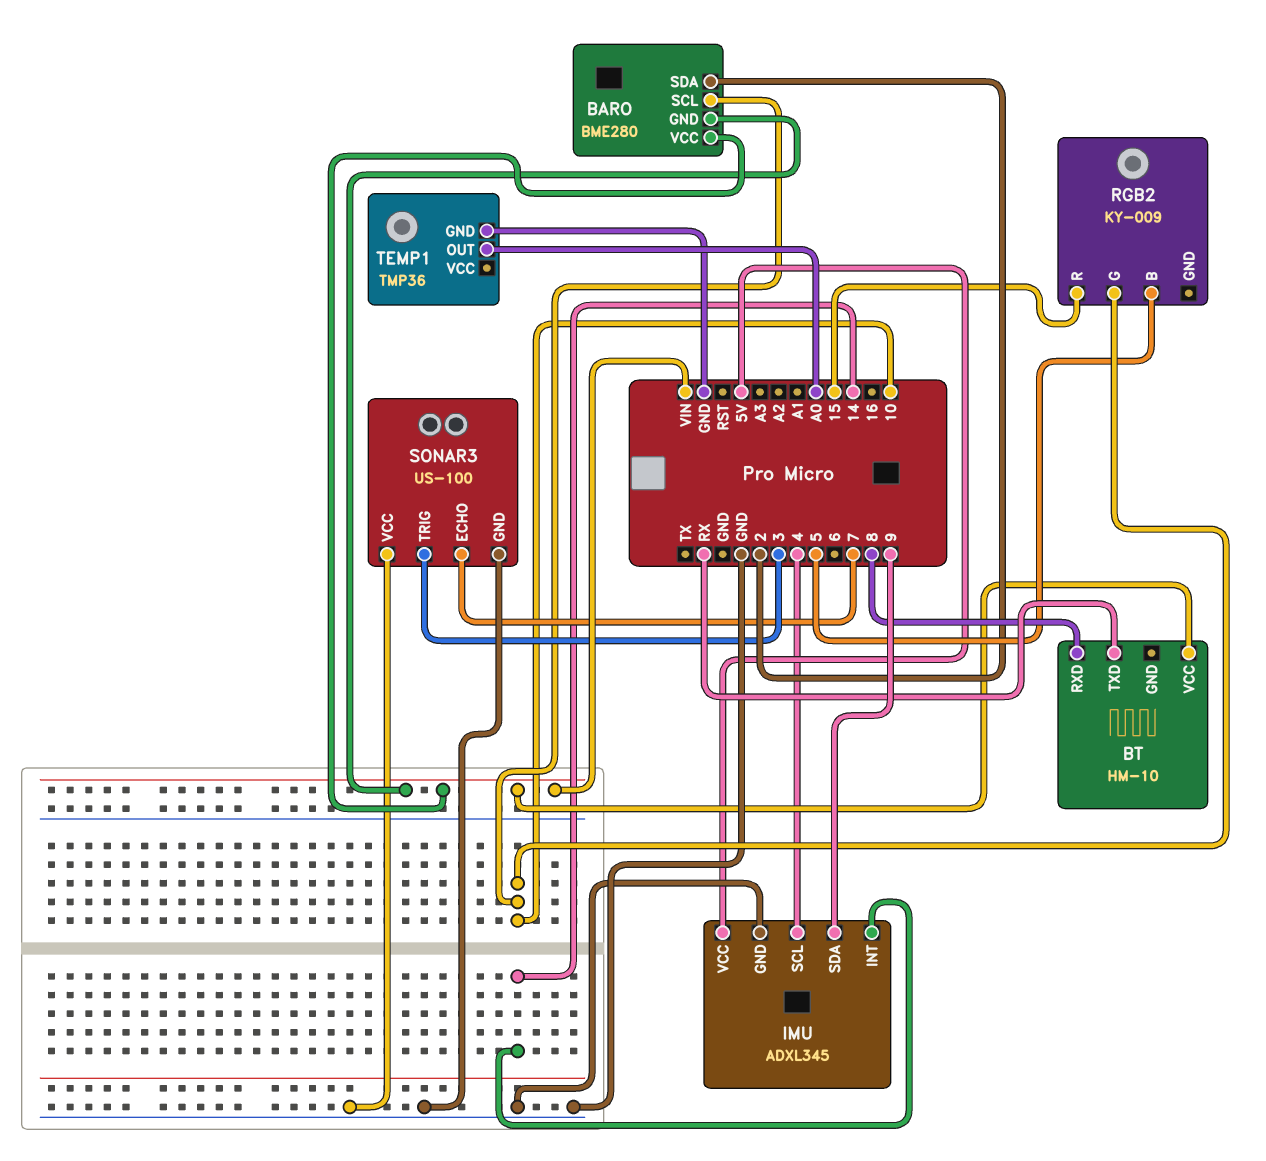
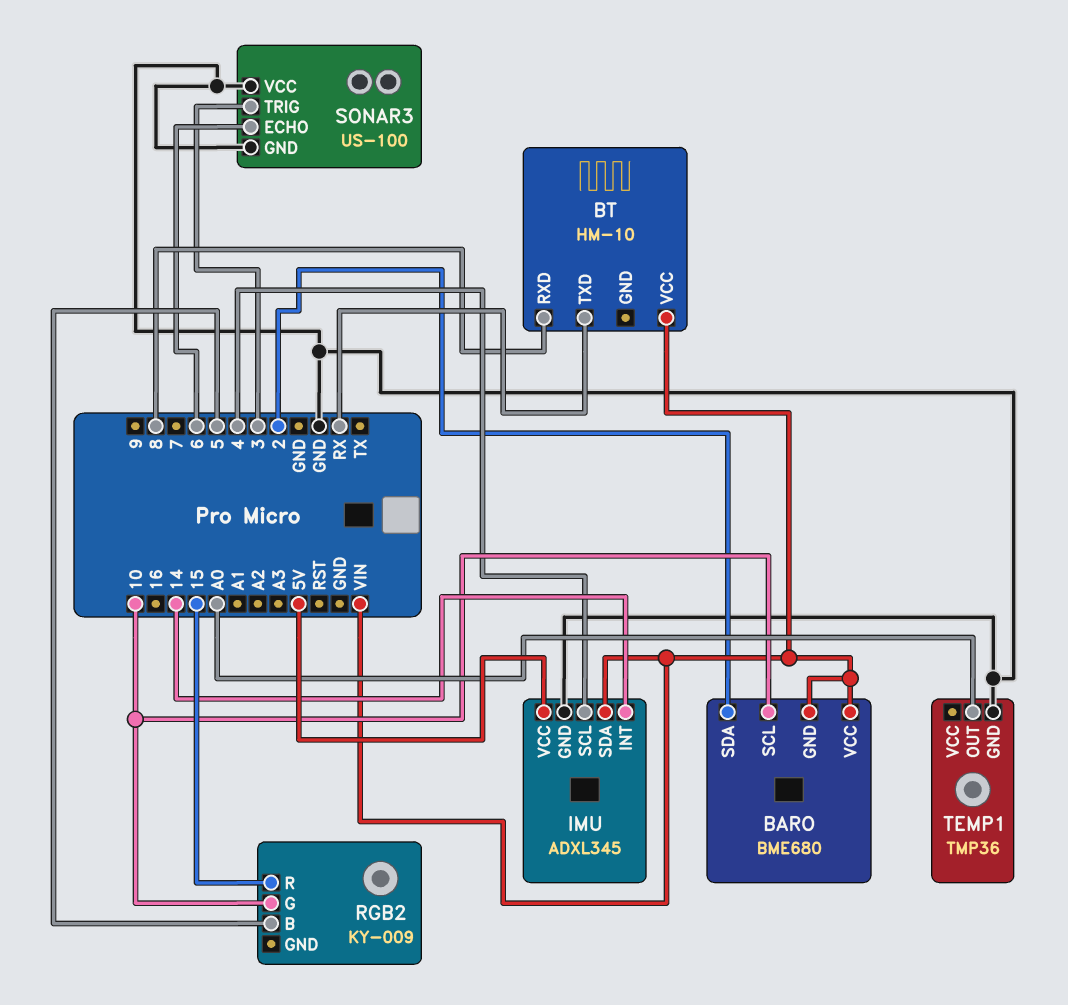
BARO: BME280 -> BME680
IMU pin SDA: 9 -> VIN
SONAR3 pin ECHO: 7 -> 6

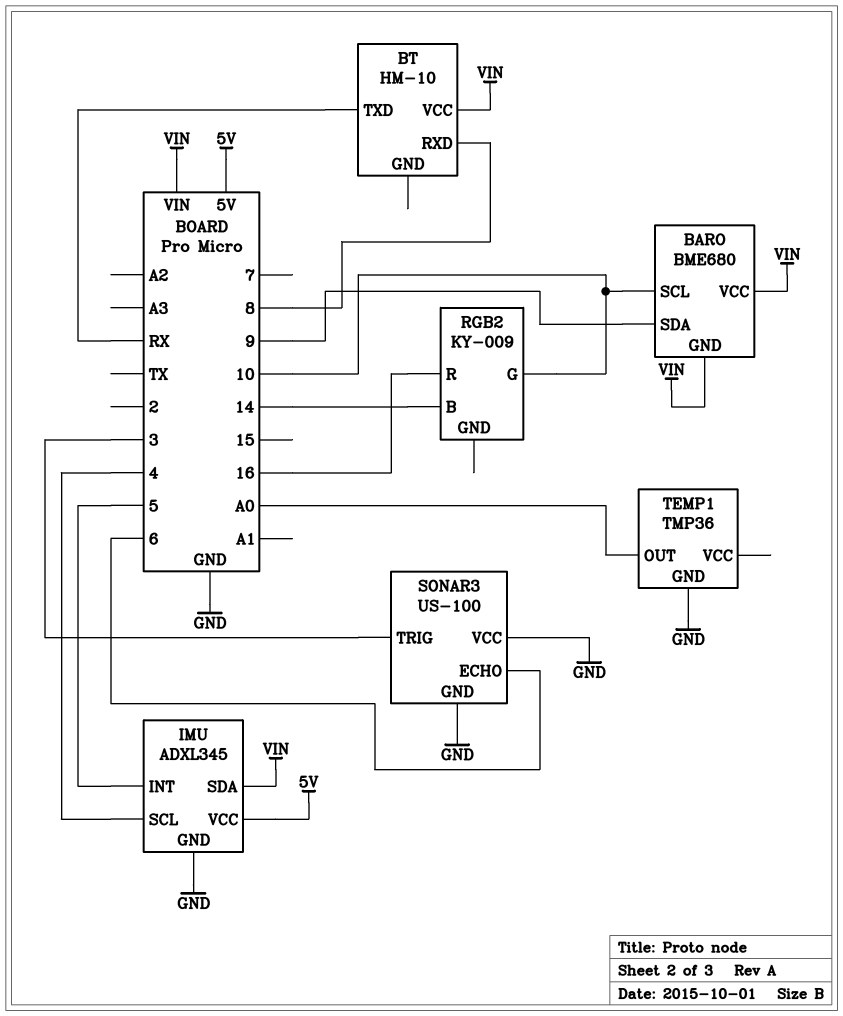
BARO pin SDA: 2 -> 9
IMU pin INT: 14 -> 5
RGB2 pin B: 5 -> 14
RGB2 pin R: 15 -> 16

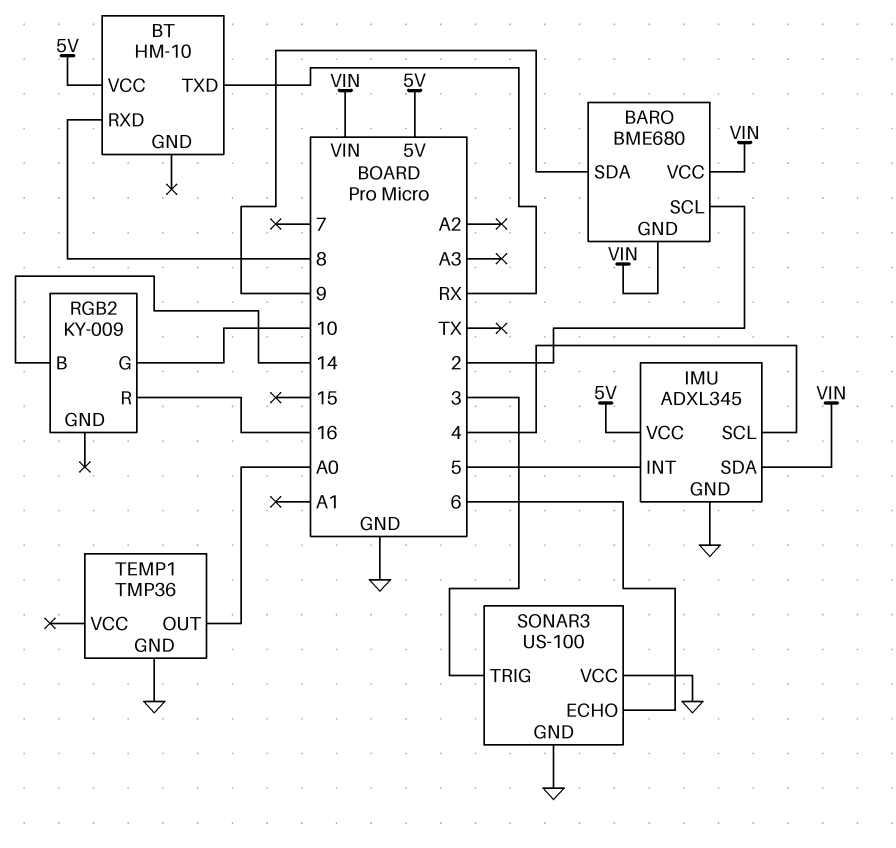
BARO pin SCL: 10 -> 2
BT pin VCC: VIN -> 5V

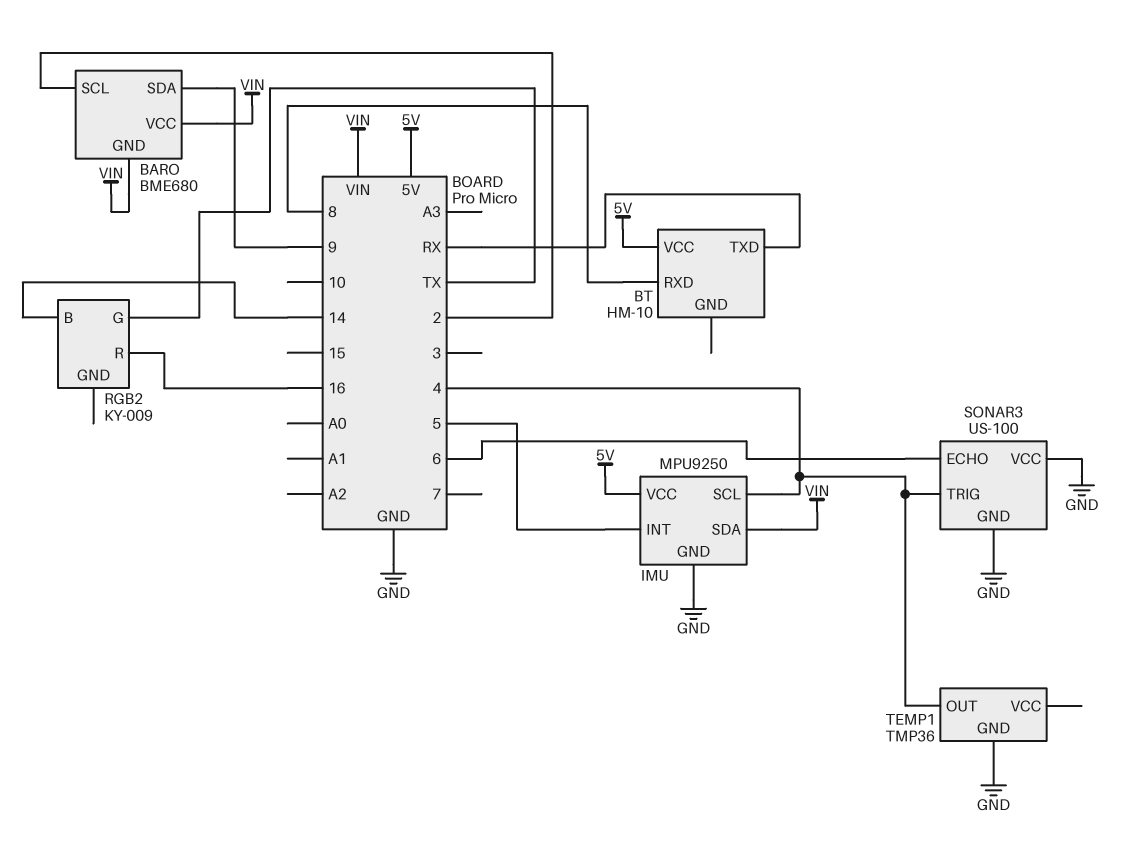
IMU: ADXL345 -> MPU9250
RGB2 pin G: 10 -> TX
SONAR3 pin TRIG: 3 -> 4
TEMP1 pin OUT: A0 -> 4

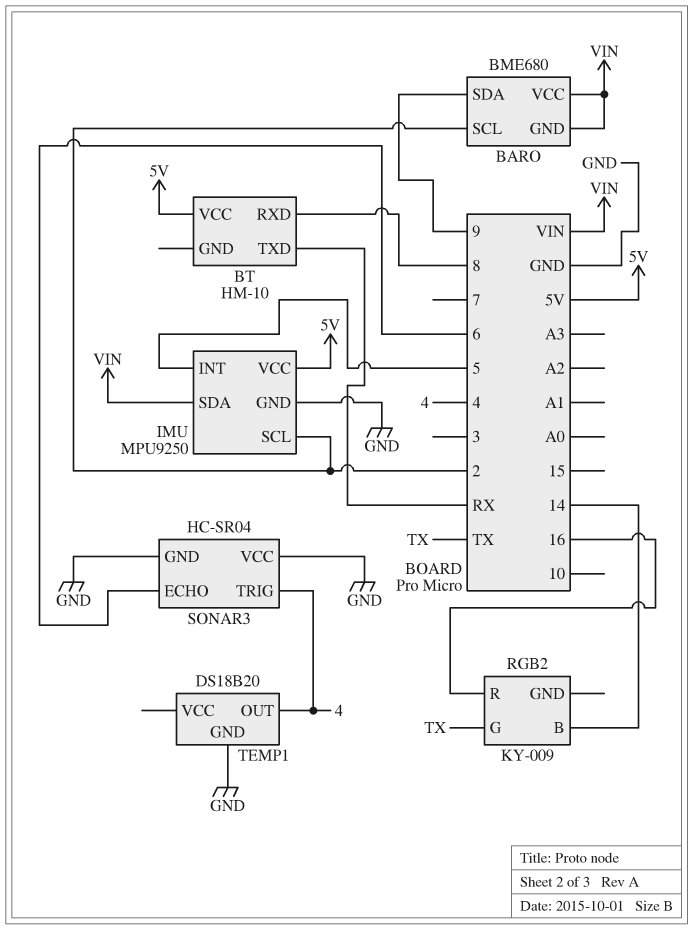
IMU pin SCL: 4 -> 2
SONAR3: US-100 -> HC-SR04
TEMP1: TMP36 -> DS18B20

